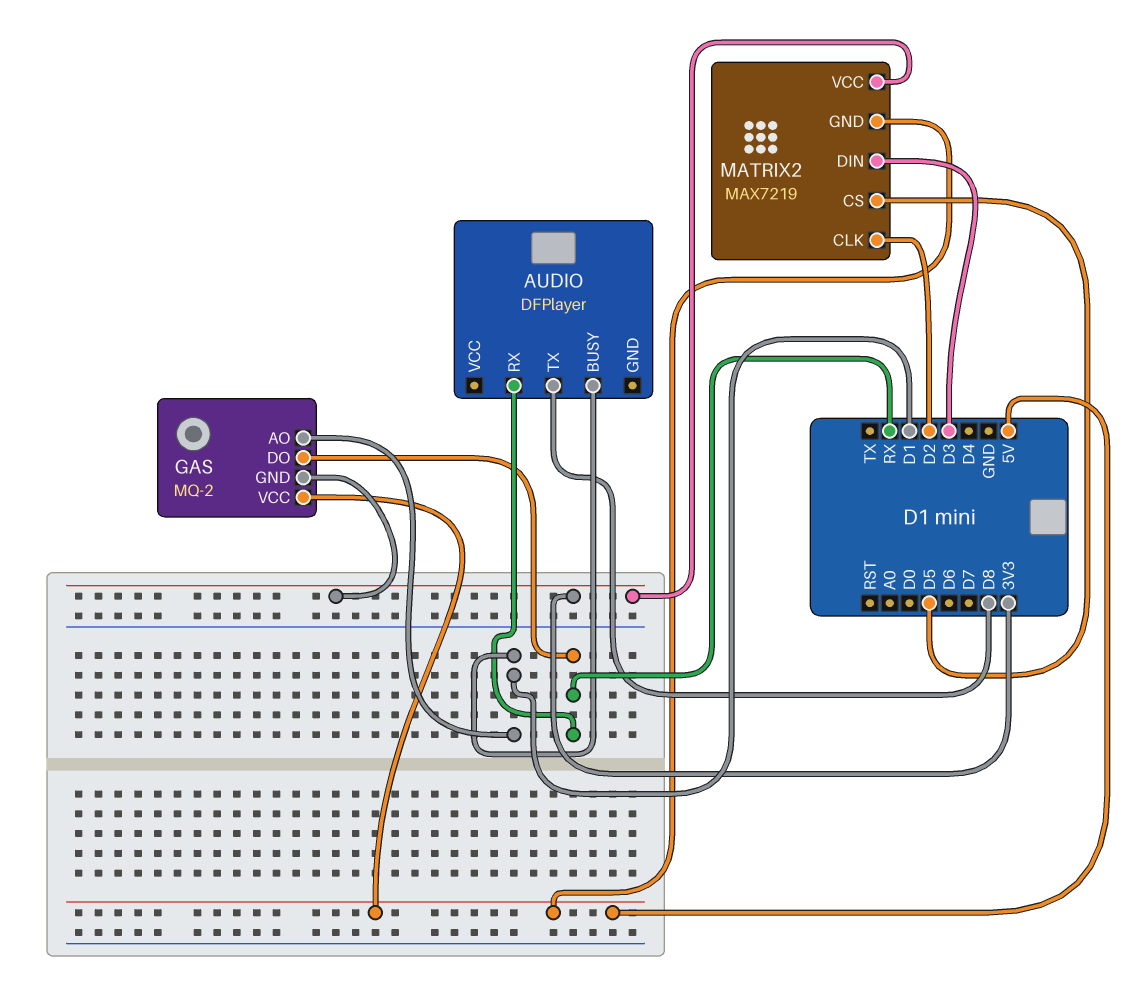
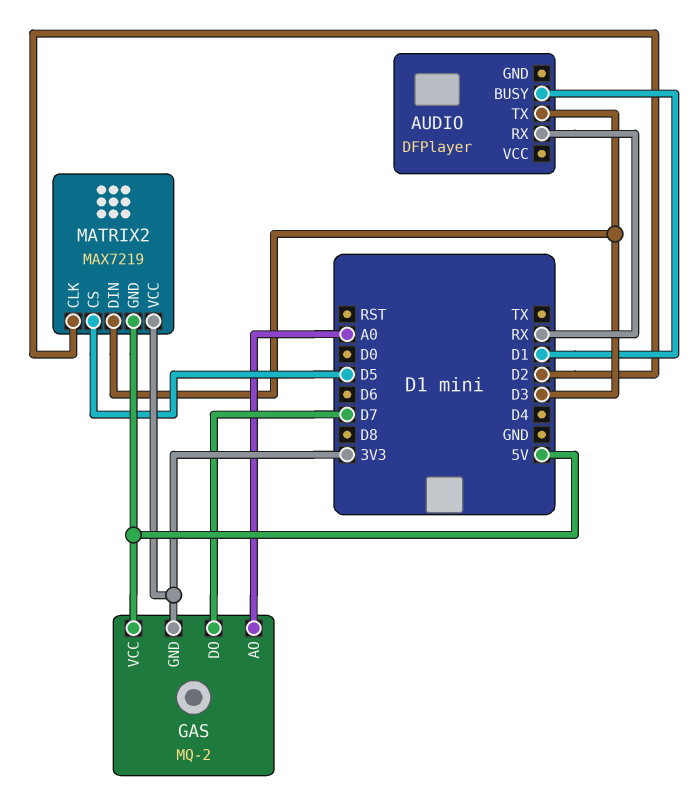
AUDIO pin TX: D8 -> D3
GAS pin AO: D1 -> A0
GAS pin DO: RX -> D7

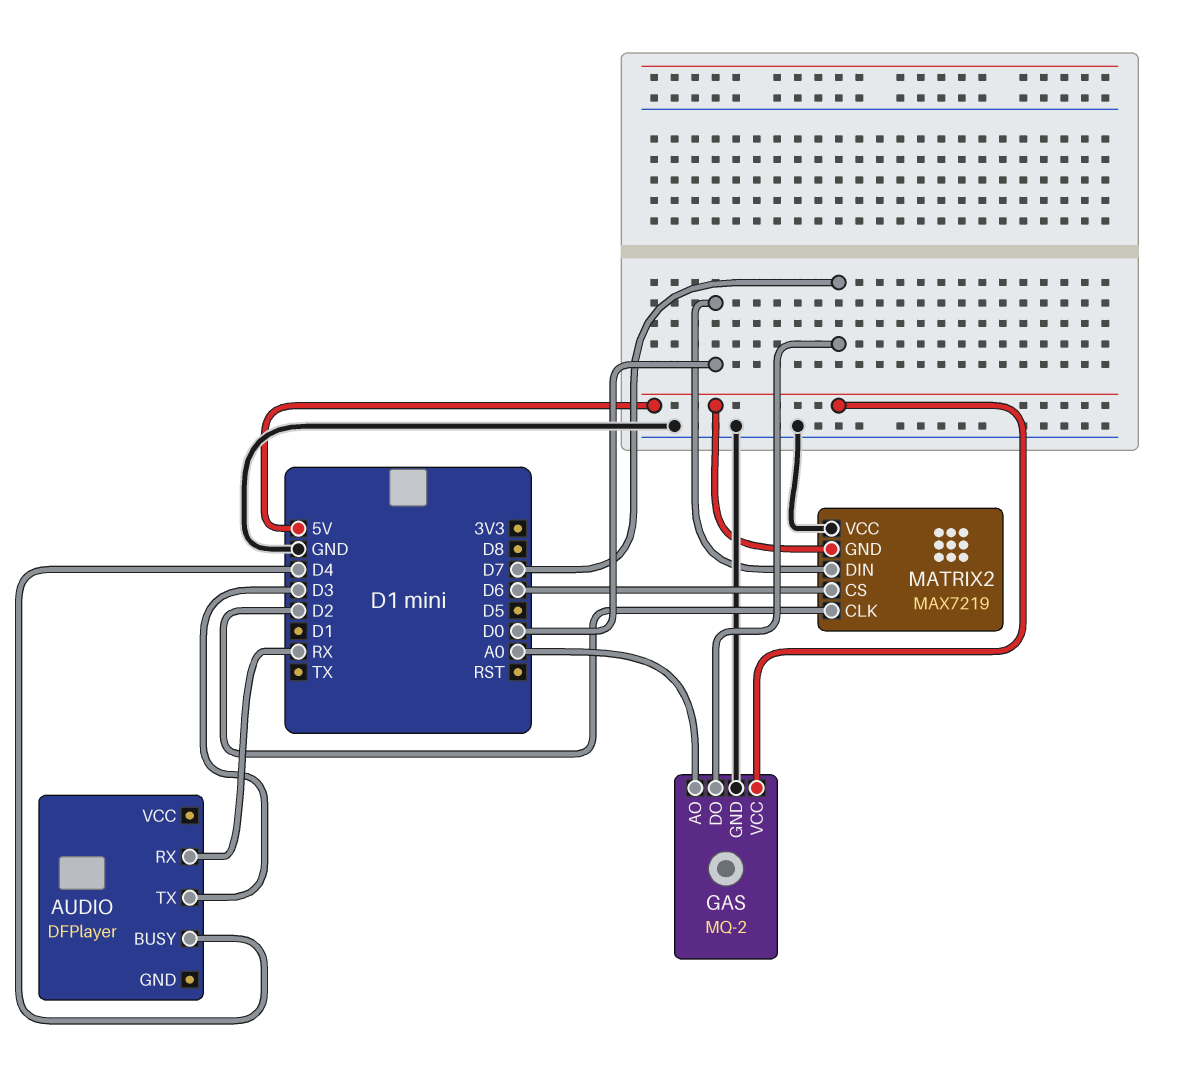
AUDIO pin BUSY: D1 -> D4
GAS pin GND: 3V3 -> GND
MATRIX2 pin CS: D5 -> D6
MATRIX2 pin DIN: D3 -> D0
MATRIX2 pin VCC: 3V3 -> GND

